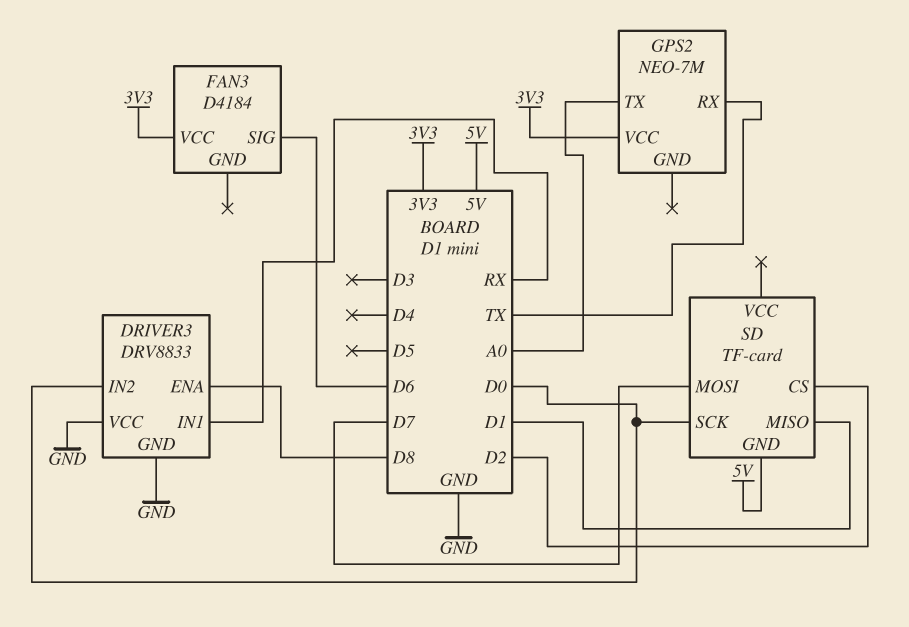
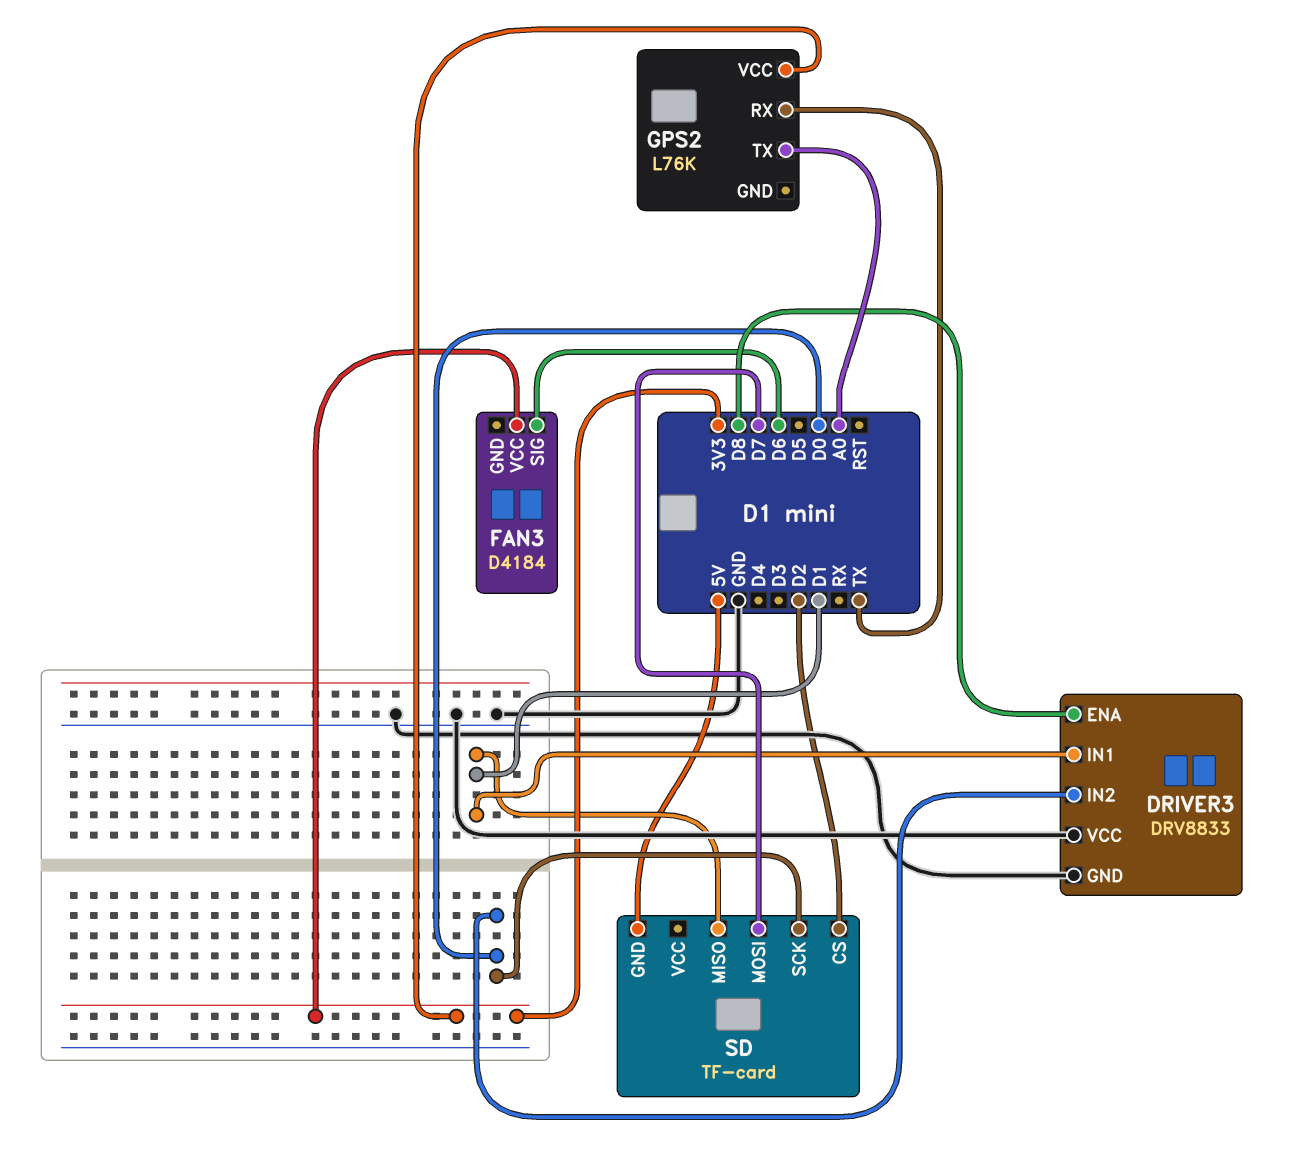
DRIVER3 pin IN1: RX -> D1
GPS2: NEO-7M -> L76K

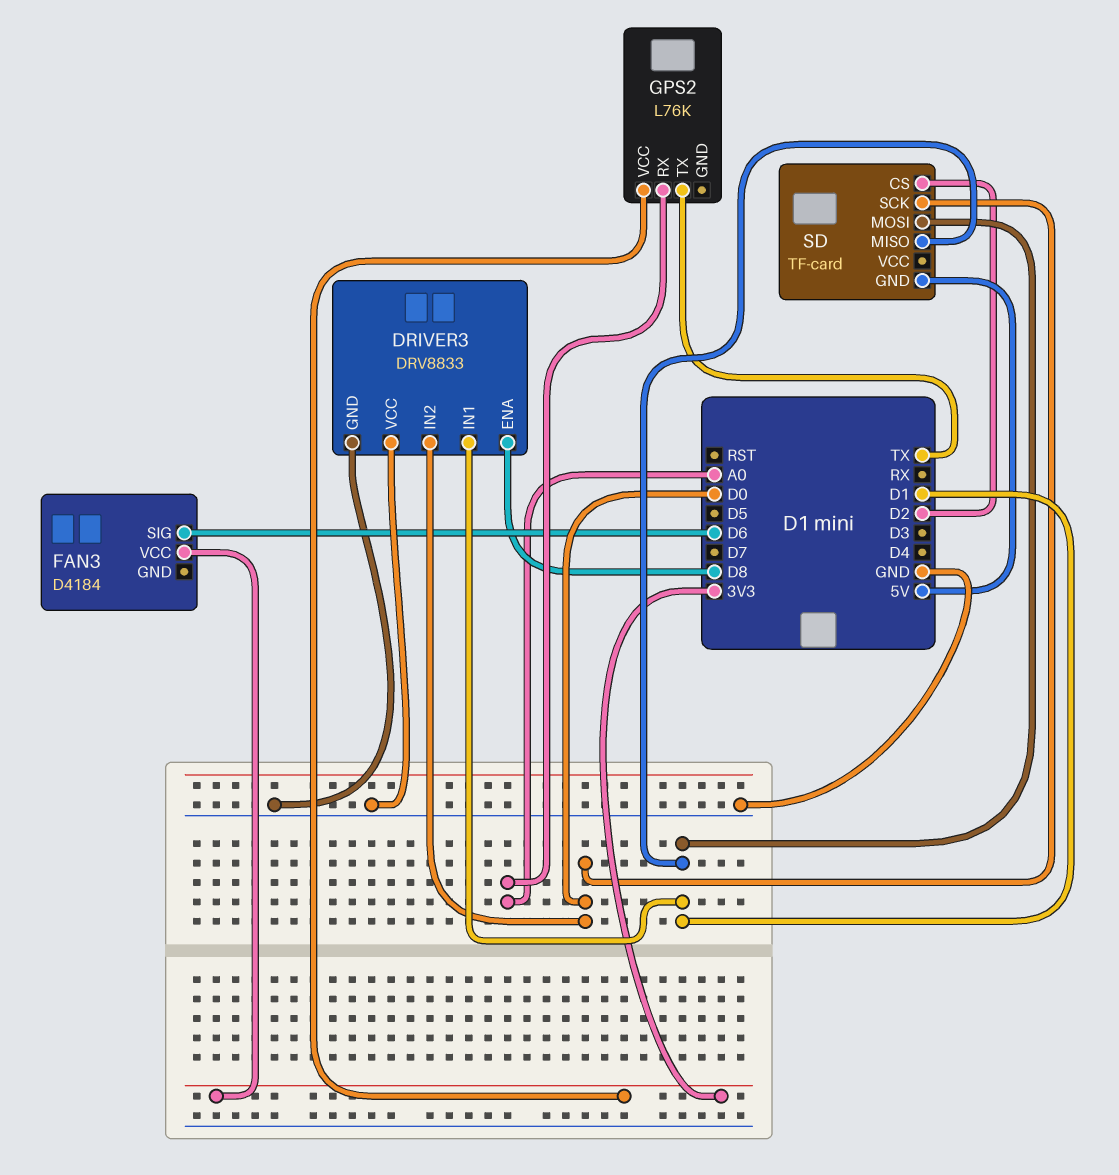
GPS2 pin RX: TX -> A0
GPS2 pin TX: A0 -> TX
SD pin MOSI: D7 -> D1

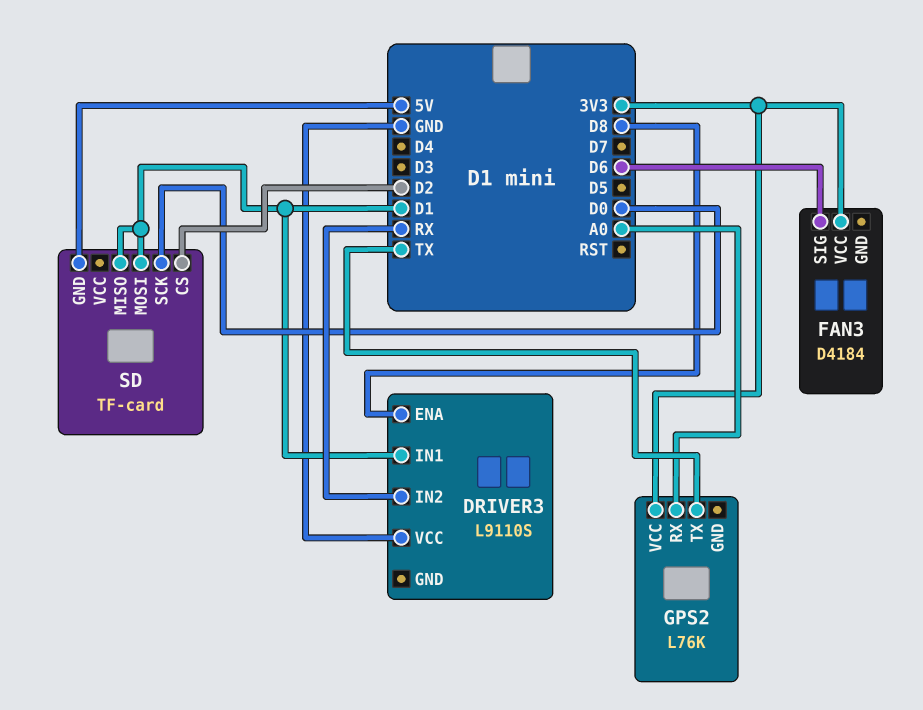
DRIVER3: DRV8833 -> L9110S
DRIVER3 pin GND: GND -> none
DRIVER3 pin IN2: D0 -> RX

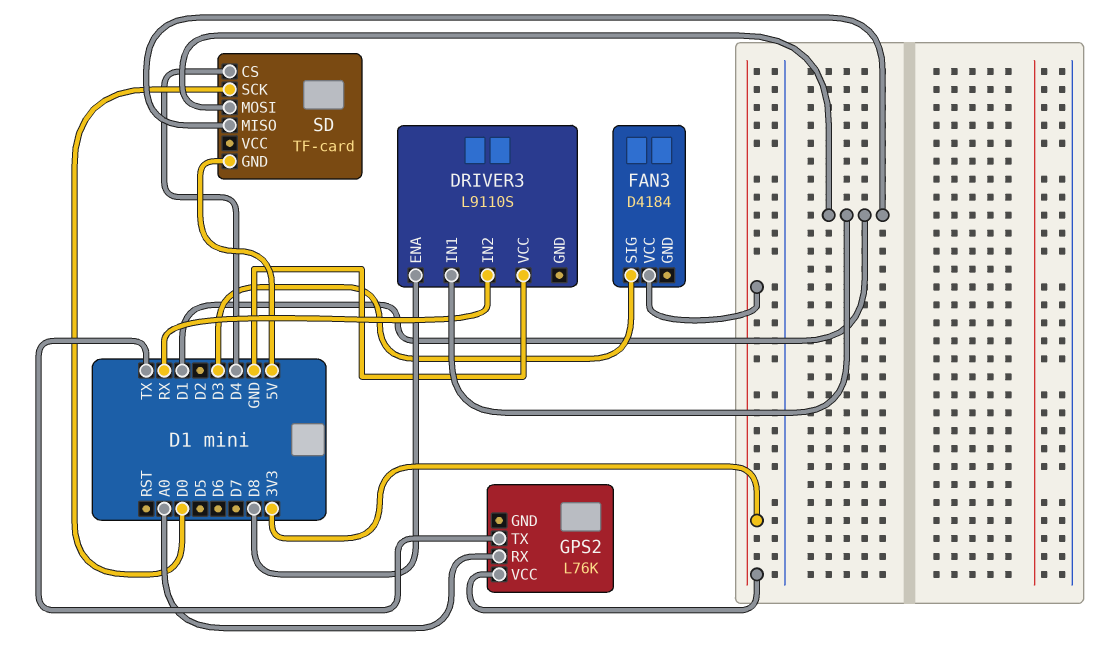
FAN3 pin SIG: D6 -> D3
SD pin CS: D2 -> D4

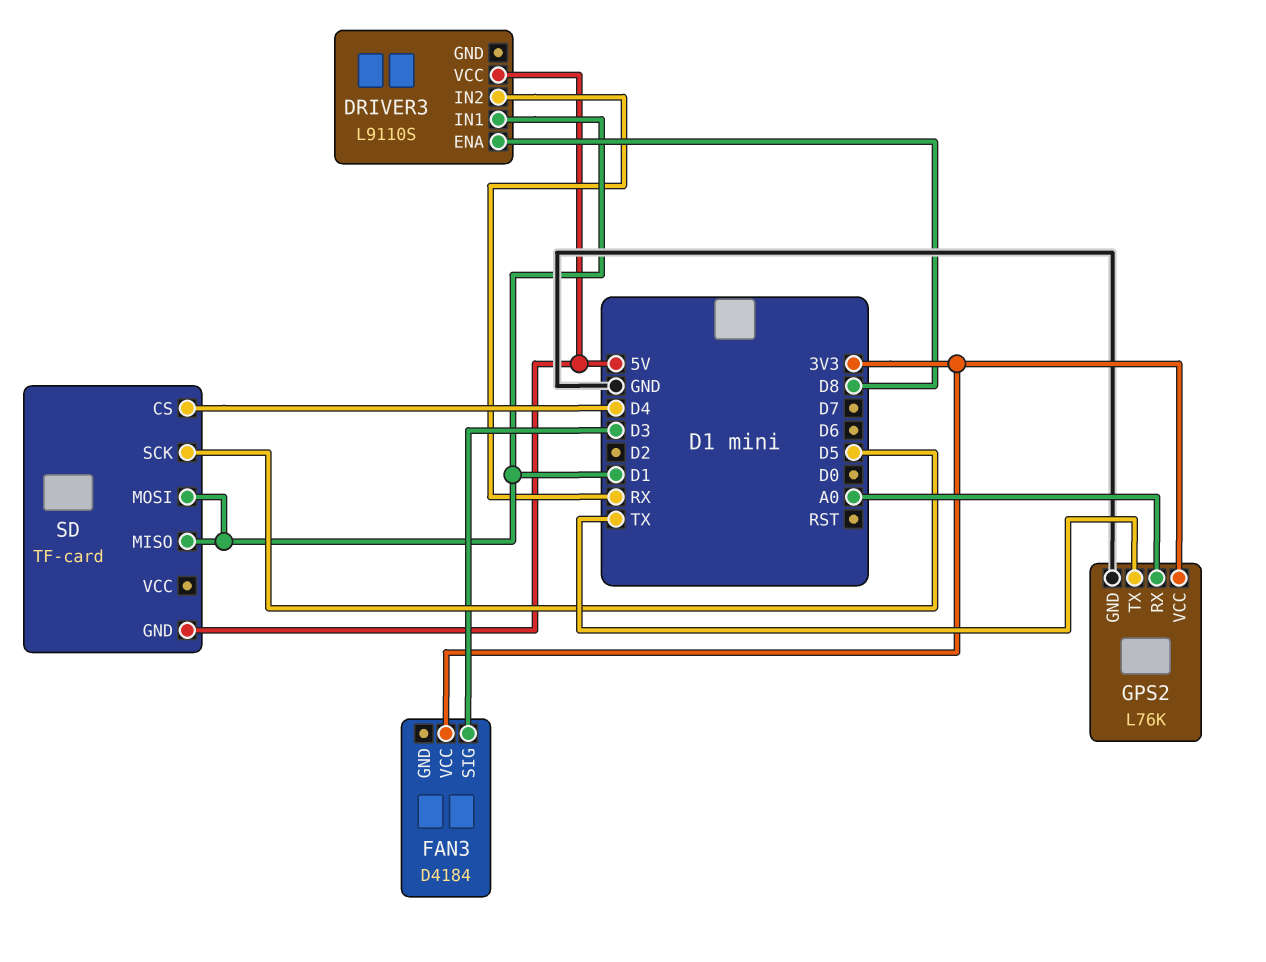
DRIVER3 pin VCC: GND -> 5V
GPS2 pin GND: none -> GND
SD pin SCK: D0 -> D5

